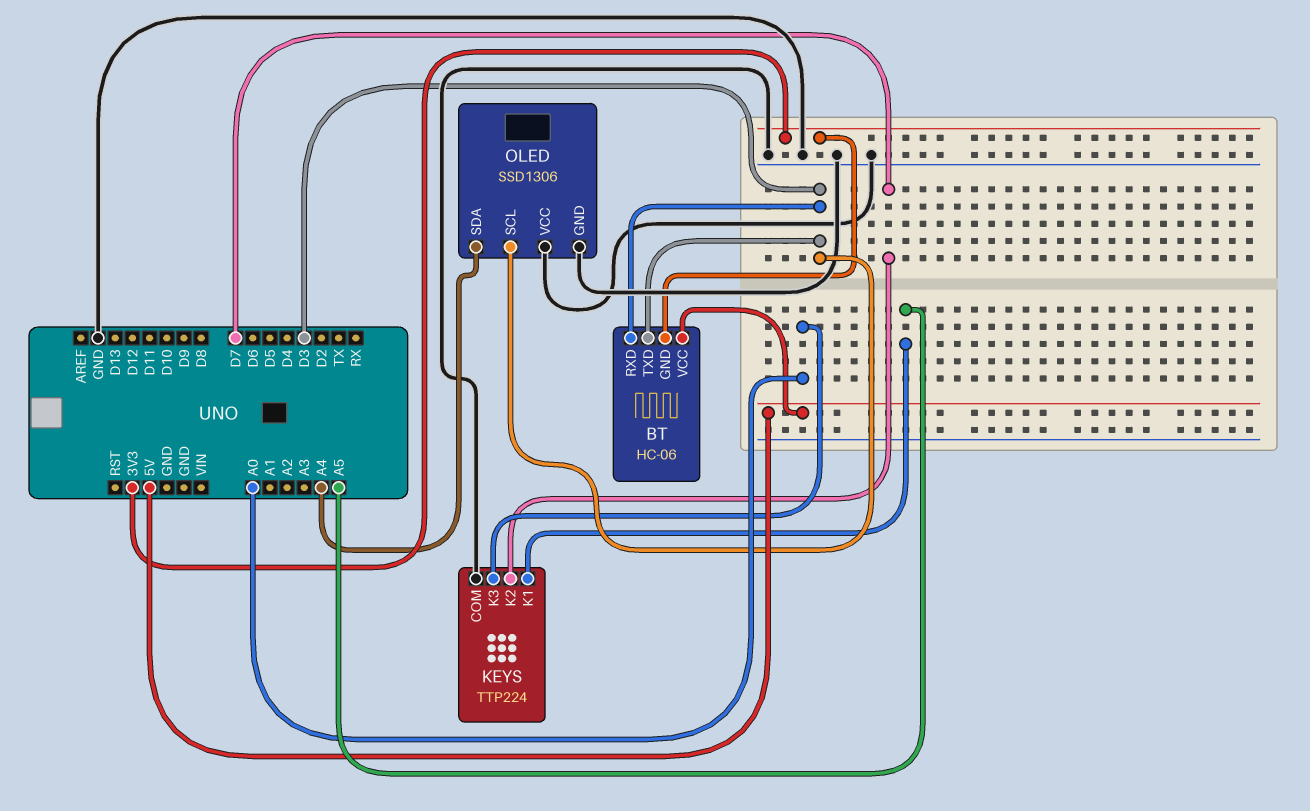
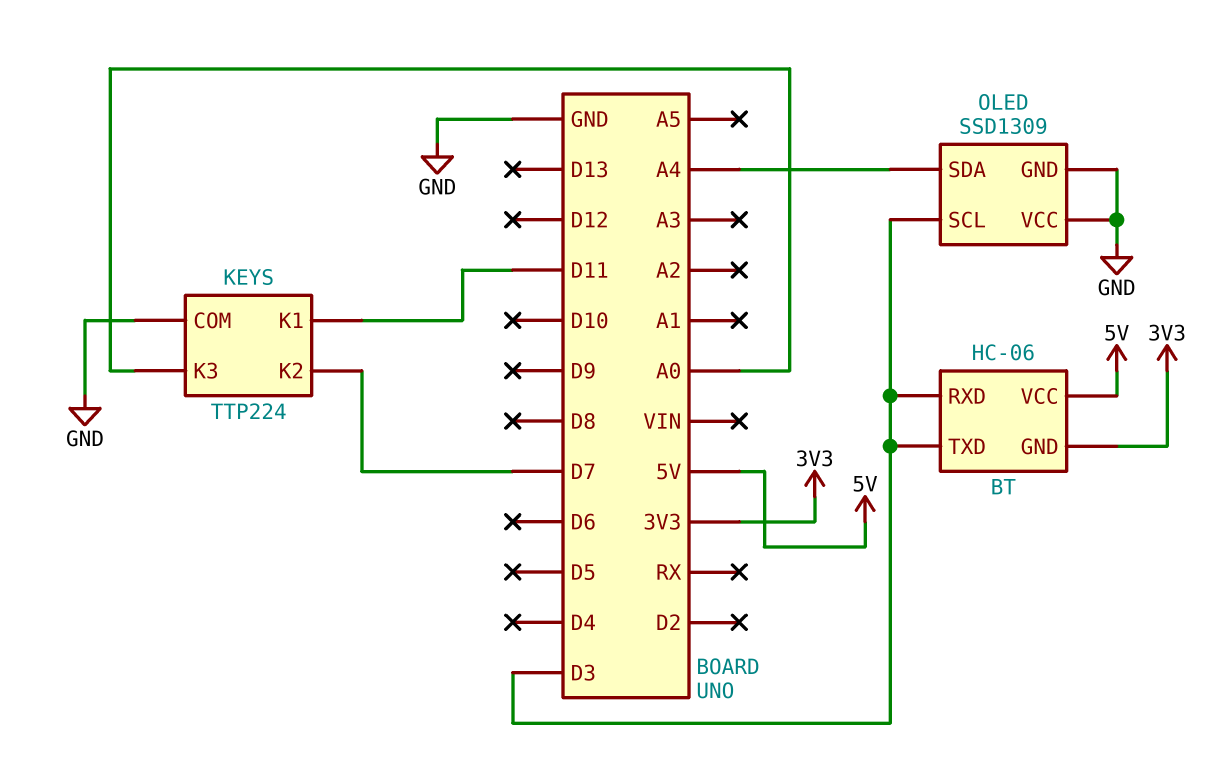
KEYS pin K1: A5 -> D11
OLED: SSD1306 -> SSD1309

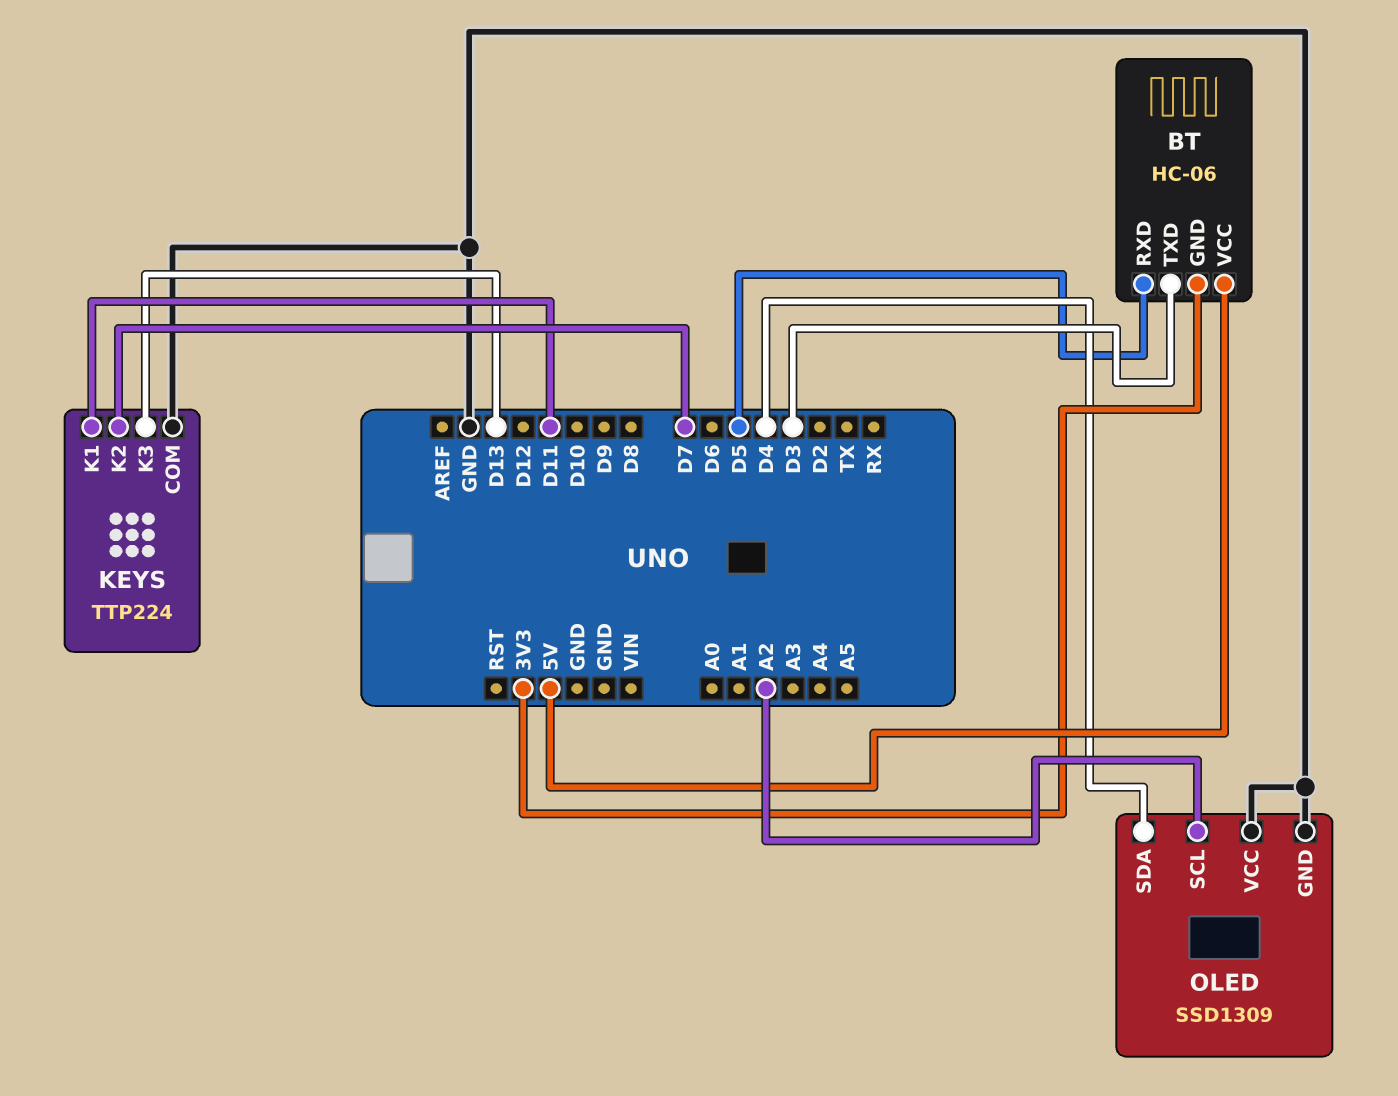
BT pin RXD: D3 -> D5
KEYS pin K3: A0 -> D13
OLED pin SCL: D3 -> A2
OLED pin SDA: A4 -> D4

